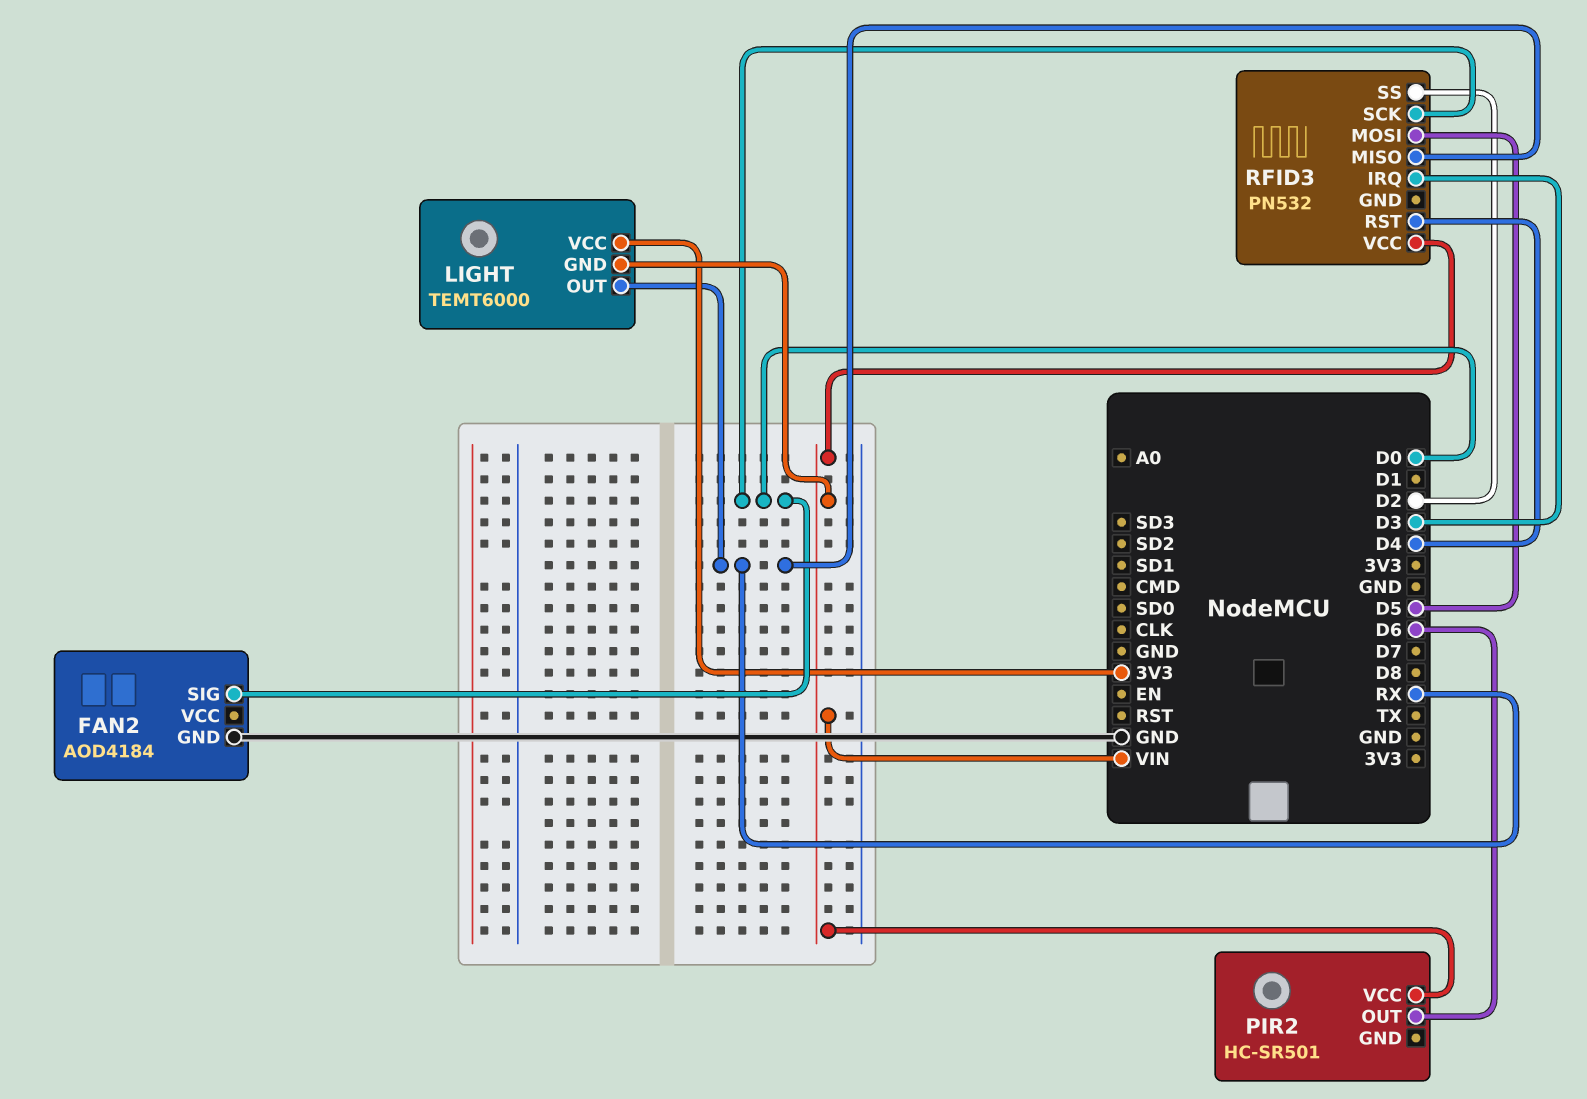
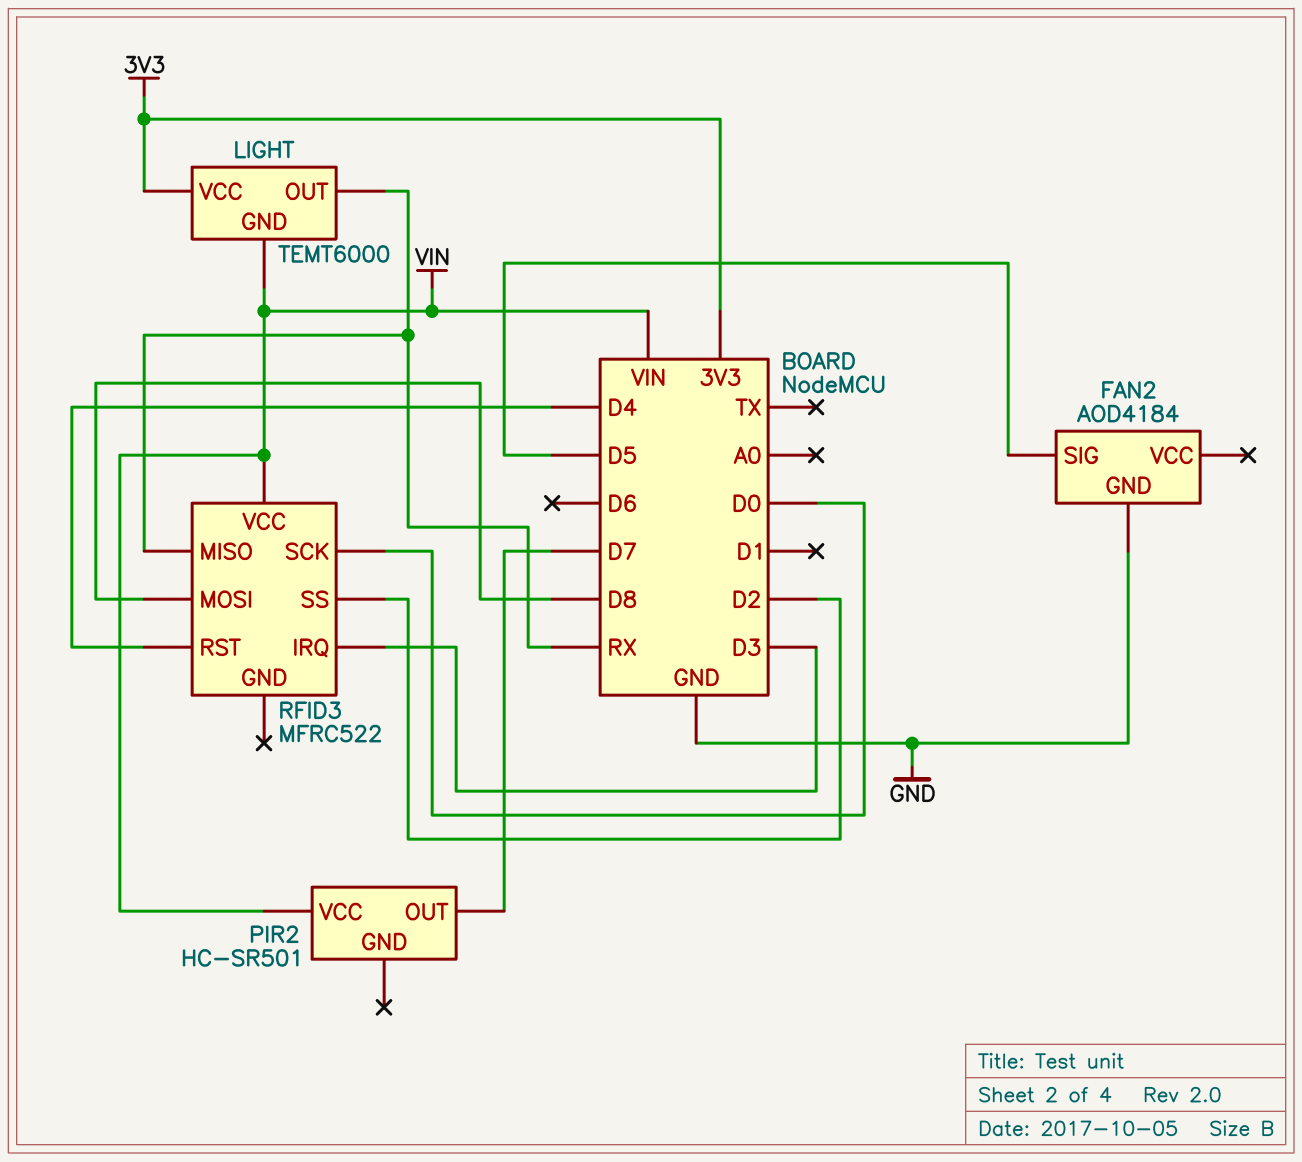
FAN2 pin SIG: D0 -> D5
PIR2 pin OUT: D6 -> D7
RFID3: PN532 -> MFRC522
RFID3 pin MOSI: D5 -> D8

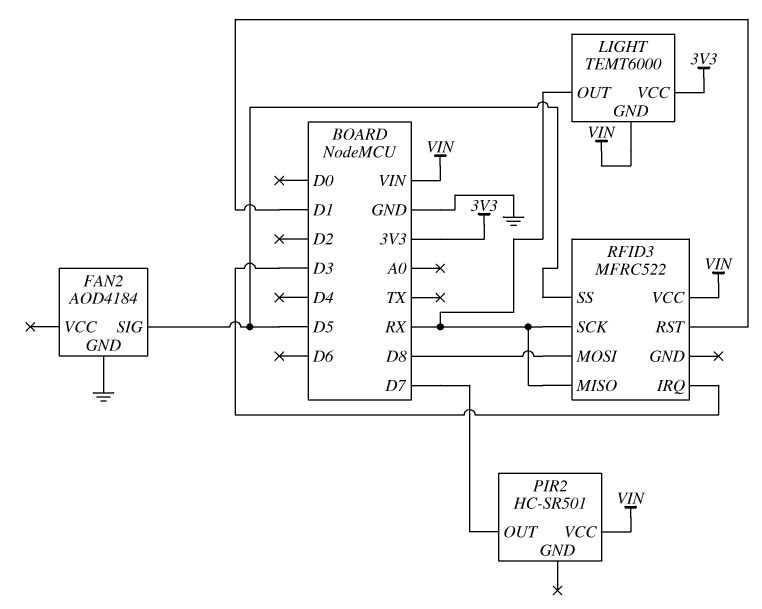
RFID3 pin RST: D4 -> D1
RFID3 pin SCK: D0 -> RX
RFID3 pin SS: D2 -> D5

